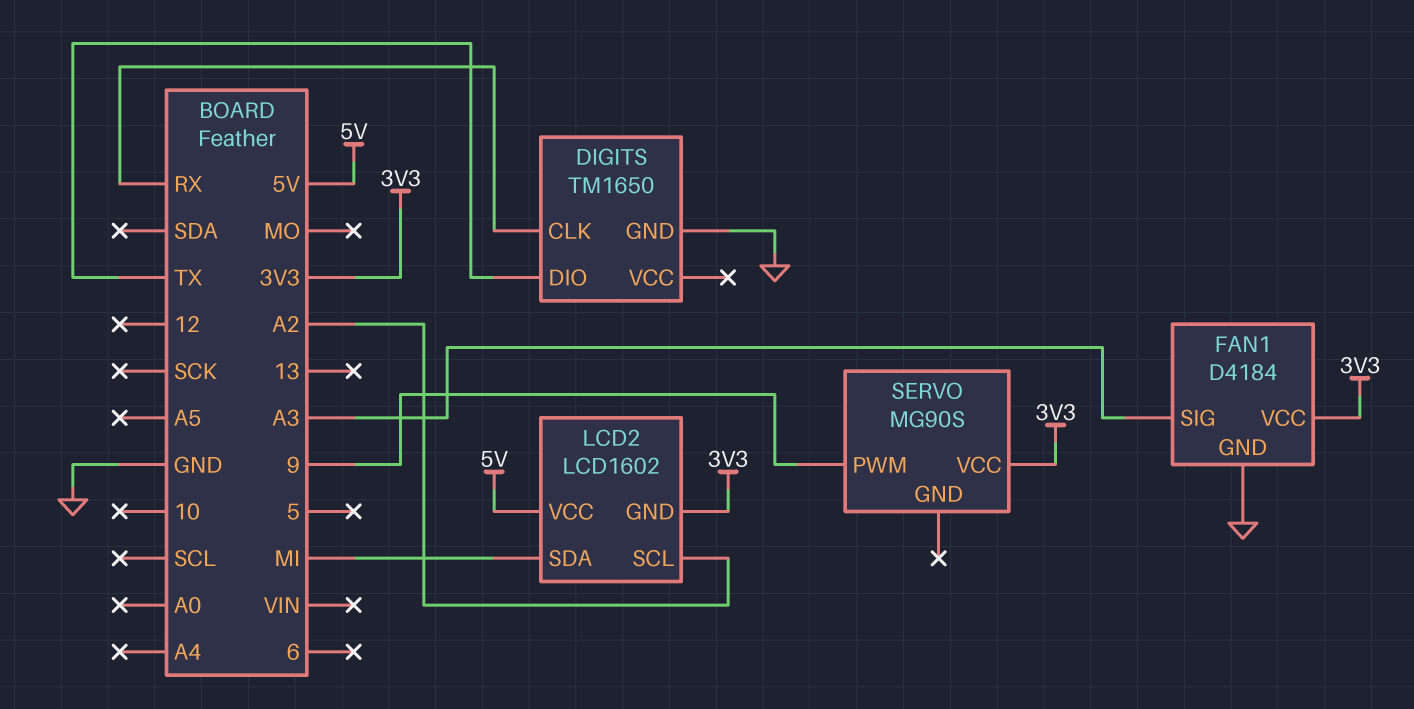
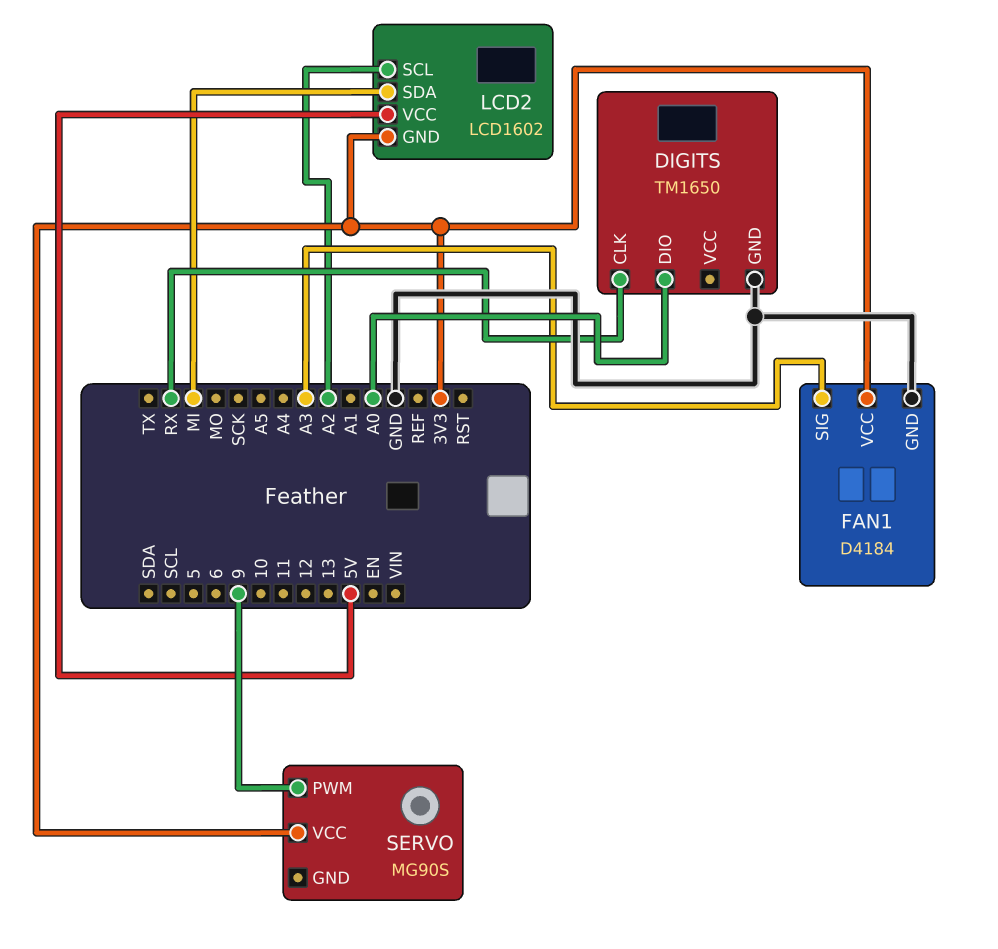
DIGITS pin DIO: TX -> A0

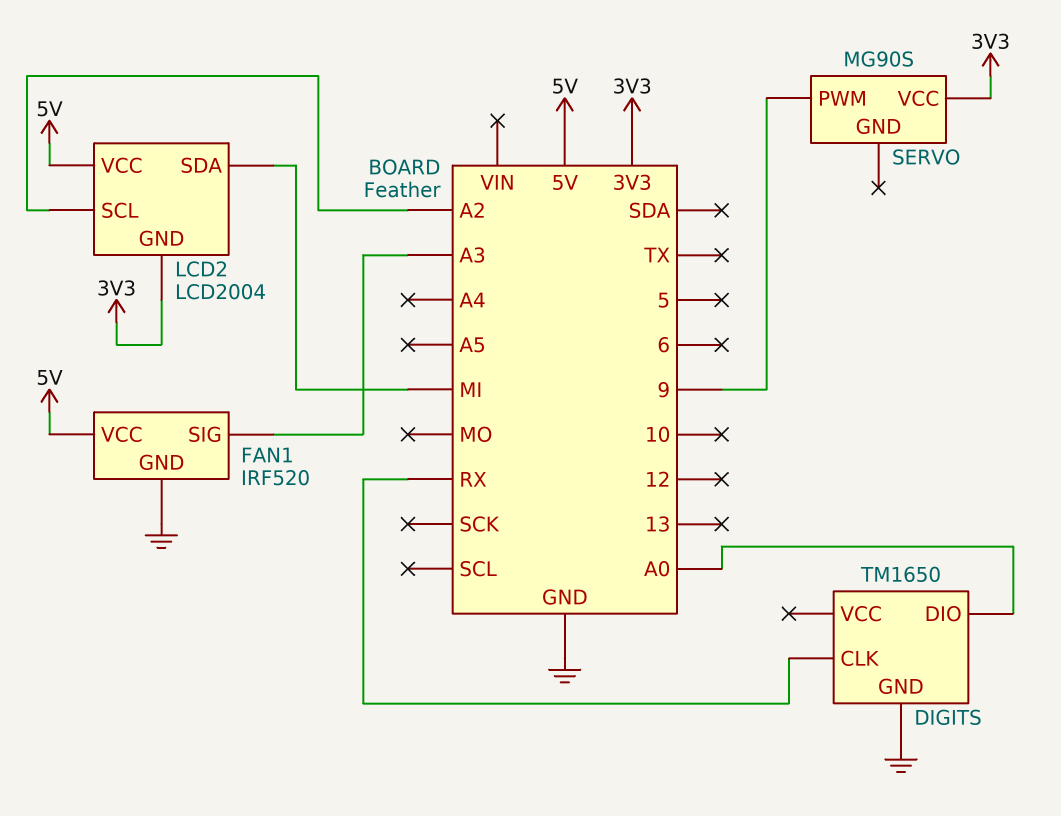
FAN1: D4184 -> IRF520
FAN1 pin VCC: 3V3 -> 5V
LCD2: LCD1602 -> LCD2004

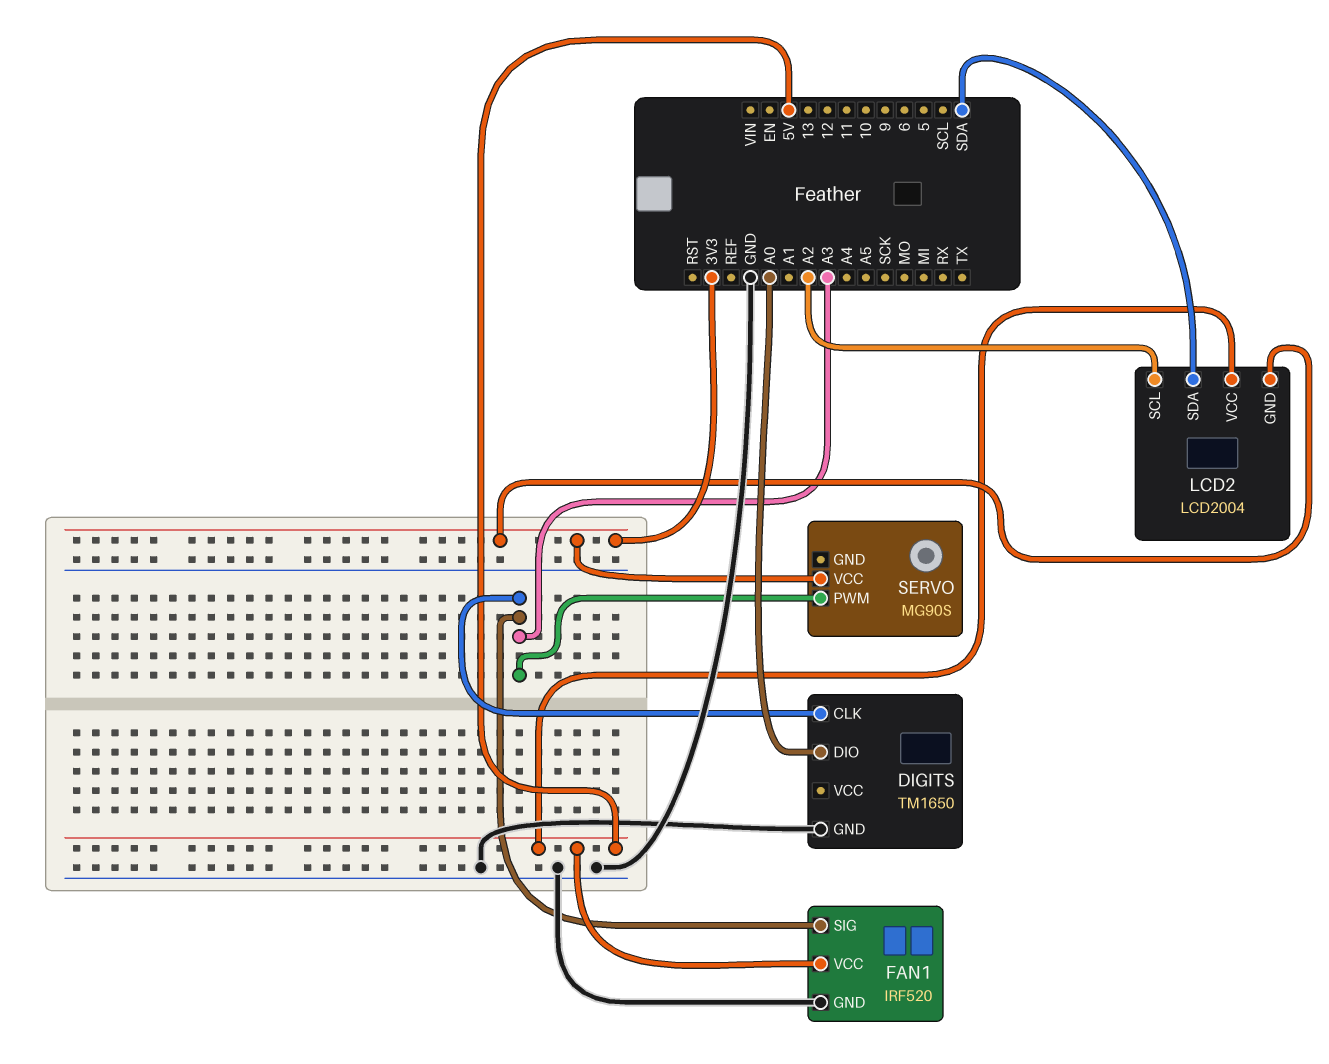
DIGITS pin CLK: RX -> A3
LCD2 pin SDA: MI -> SDA
SERVO pin PWM: 9 -> A3

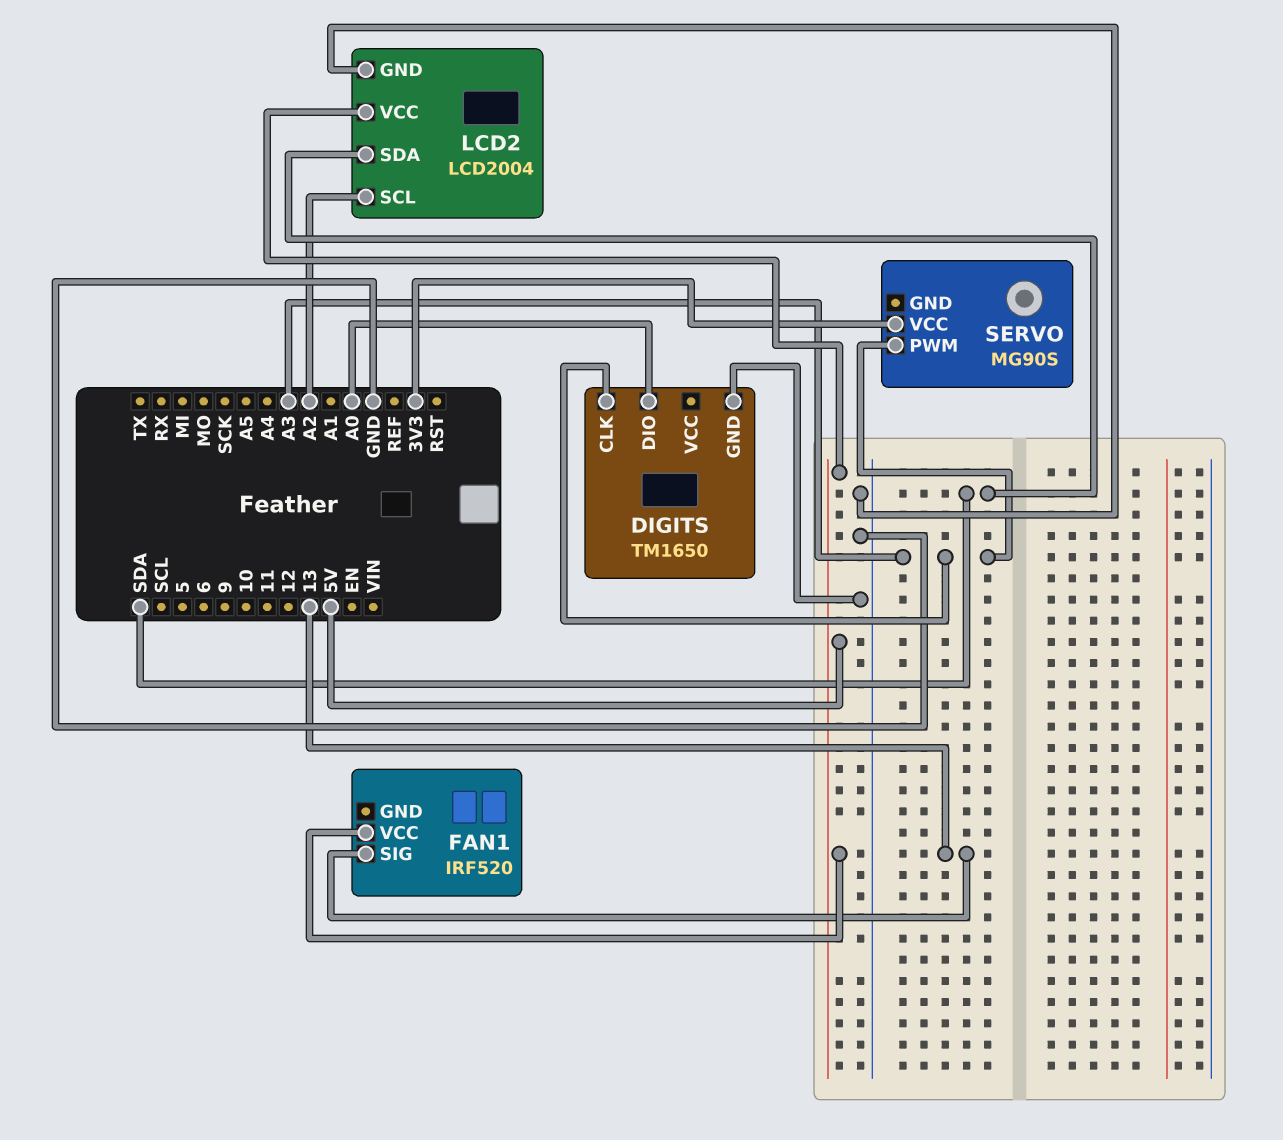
FAN1 pin GND: GND -> none
FAN1 pin SIG: A3 -> 13
LCD2 pin GND: 3V3 -> GND

